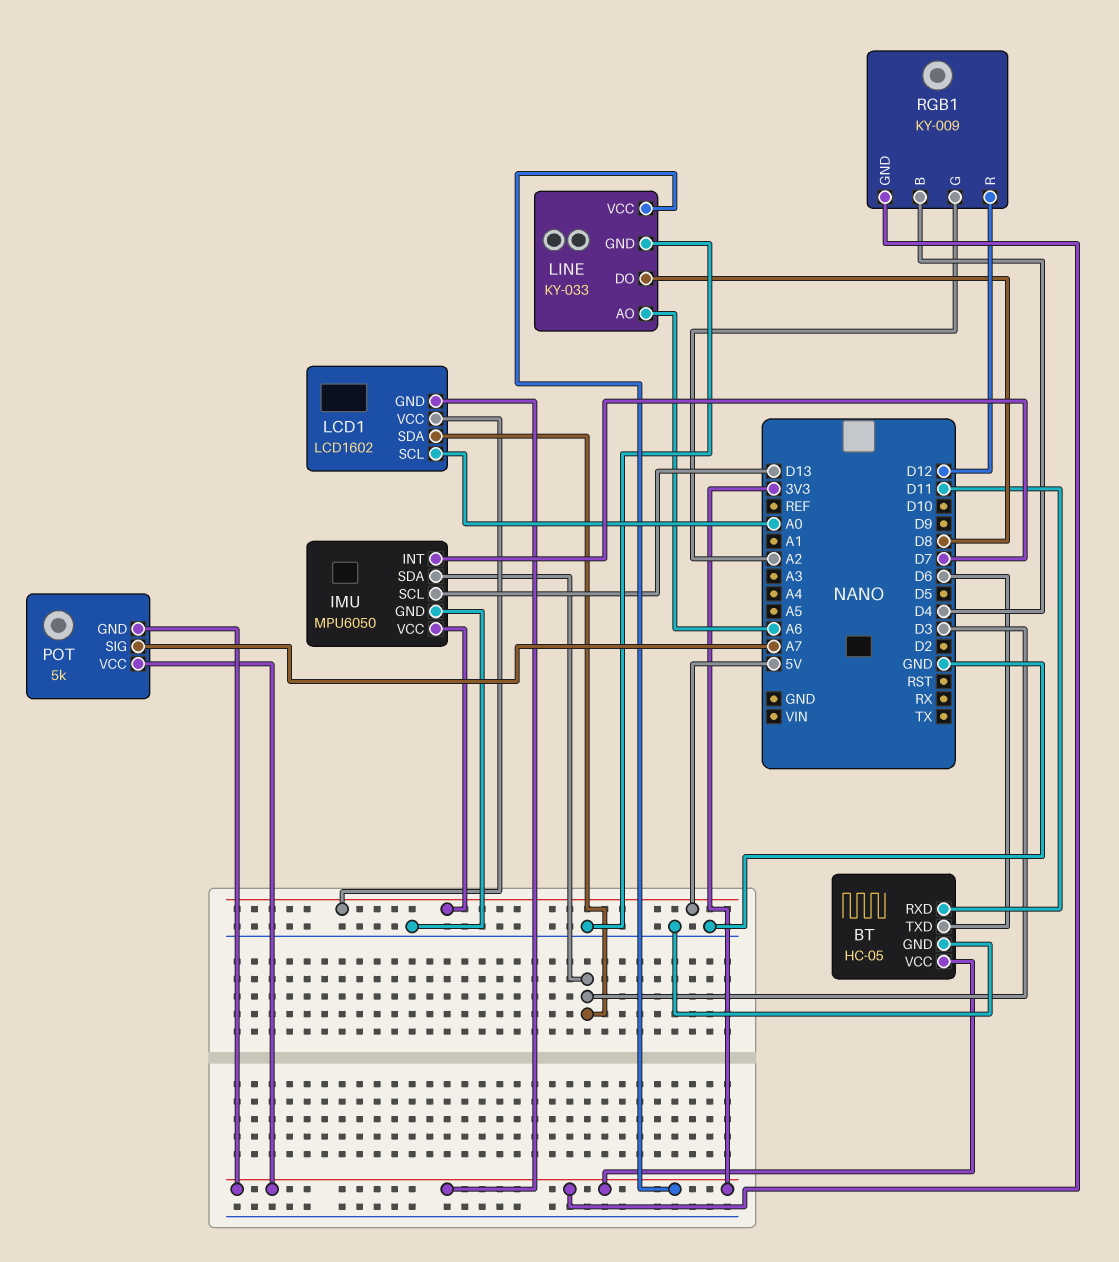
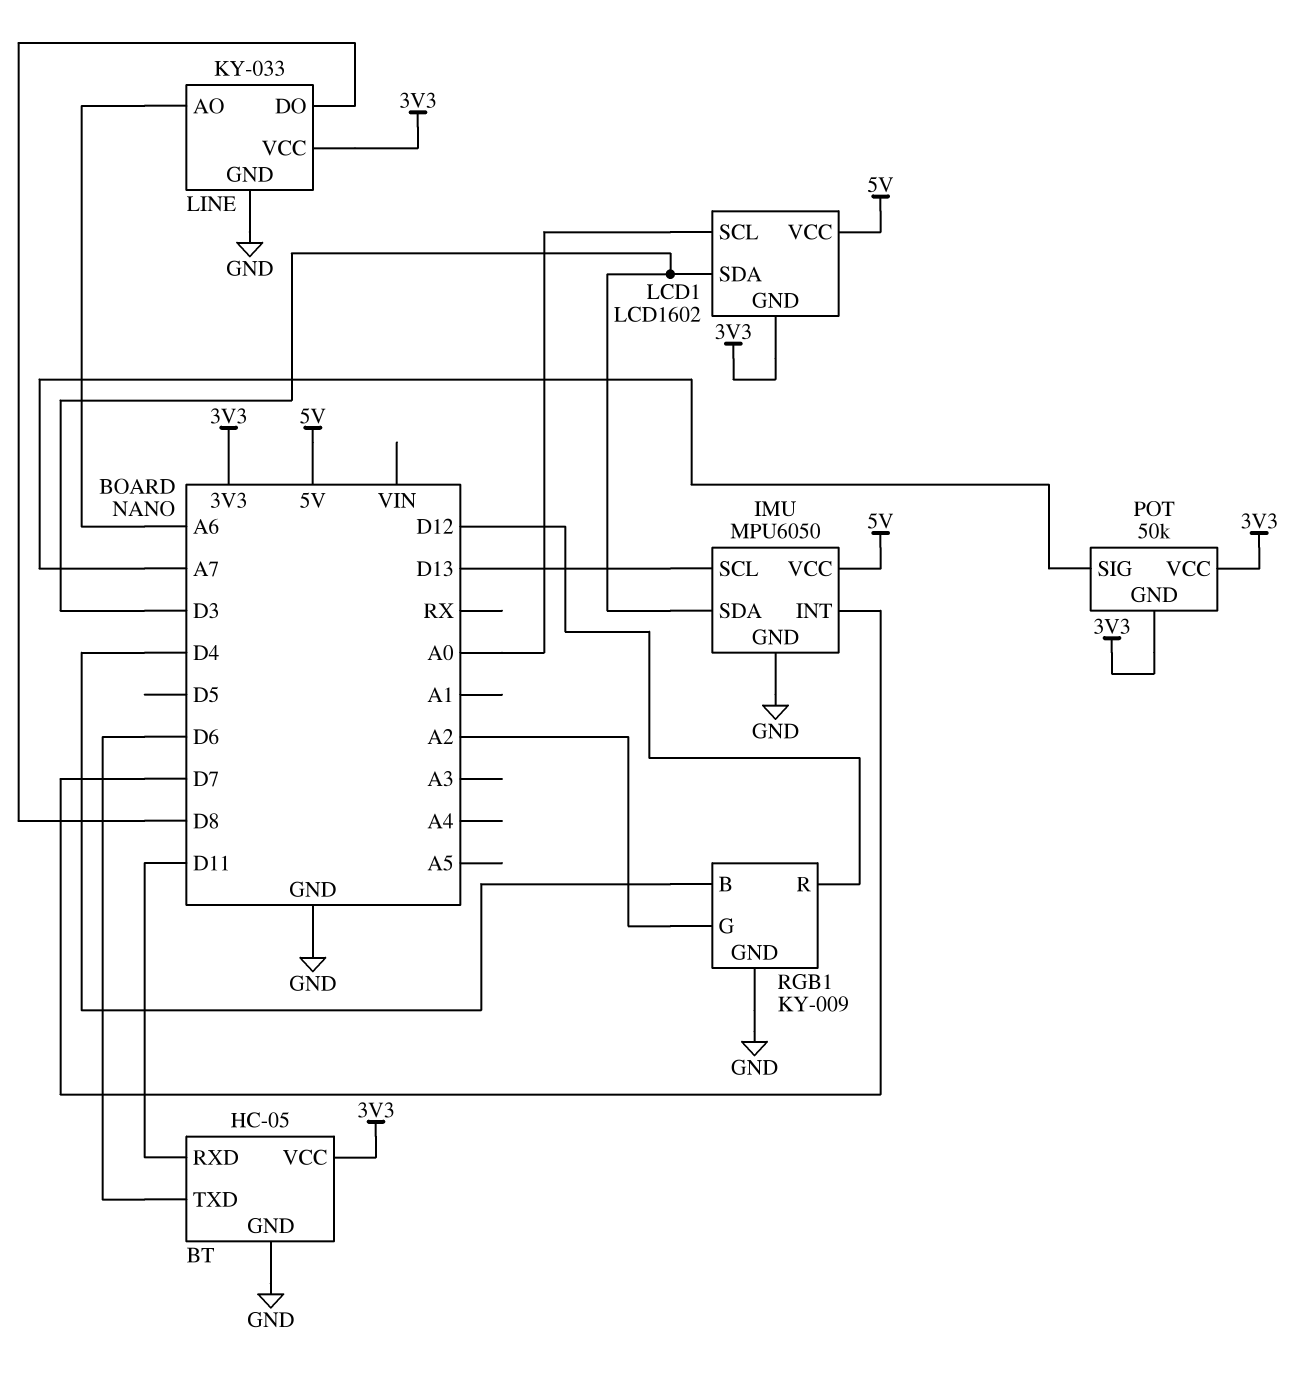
POT: 5k -> 50k
RGB1 pin GND: 3V3 -> GND

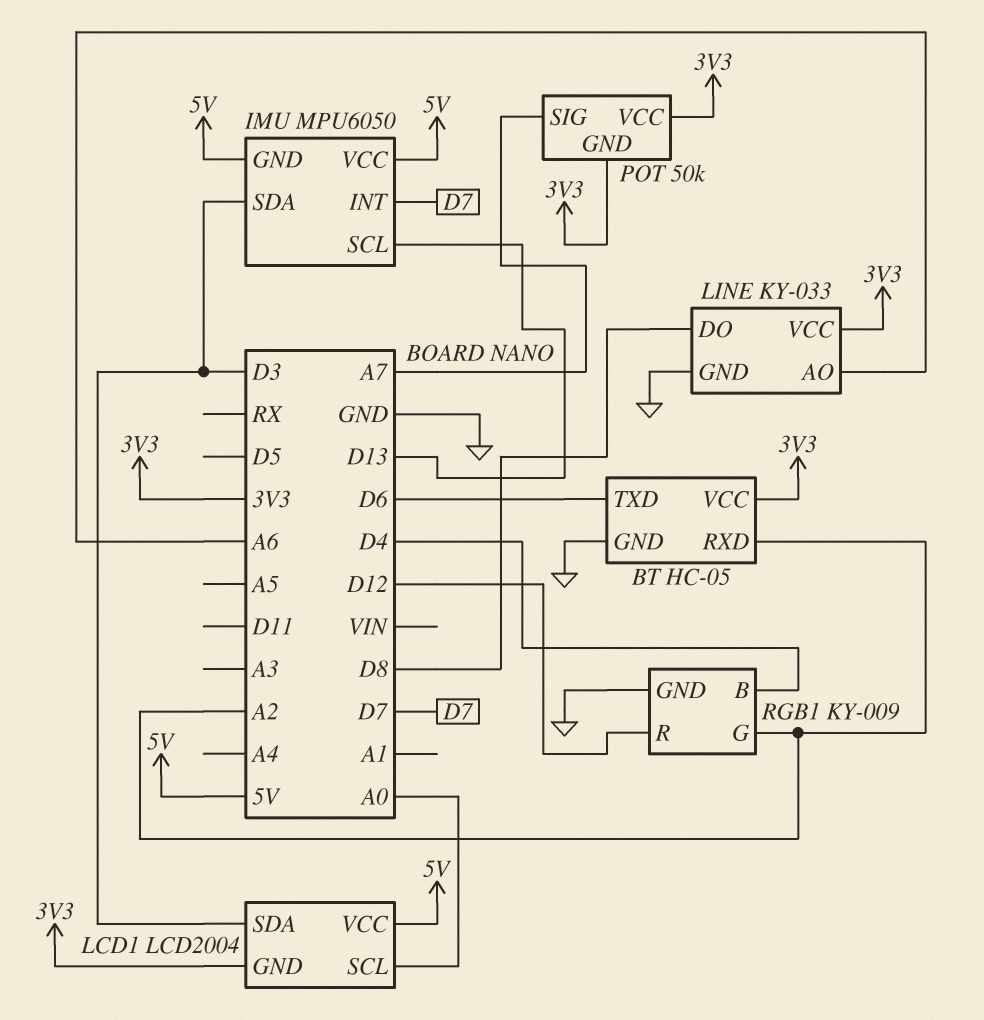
BT pin RXD: D11 -> A2
IMU pin GND: GND -> 5V
LCD1: LCD1602 -> LCD2004

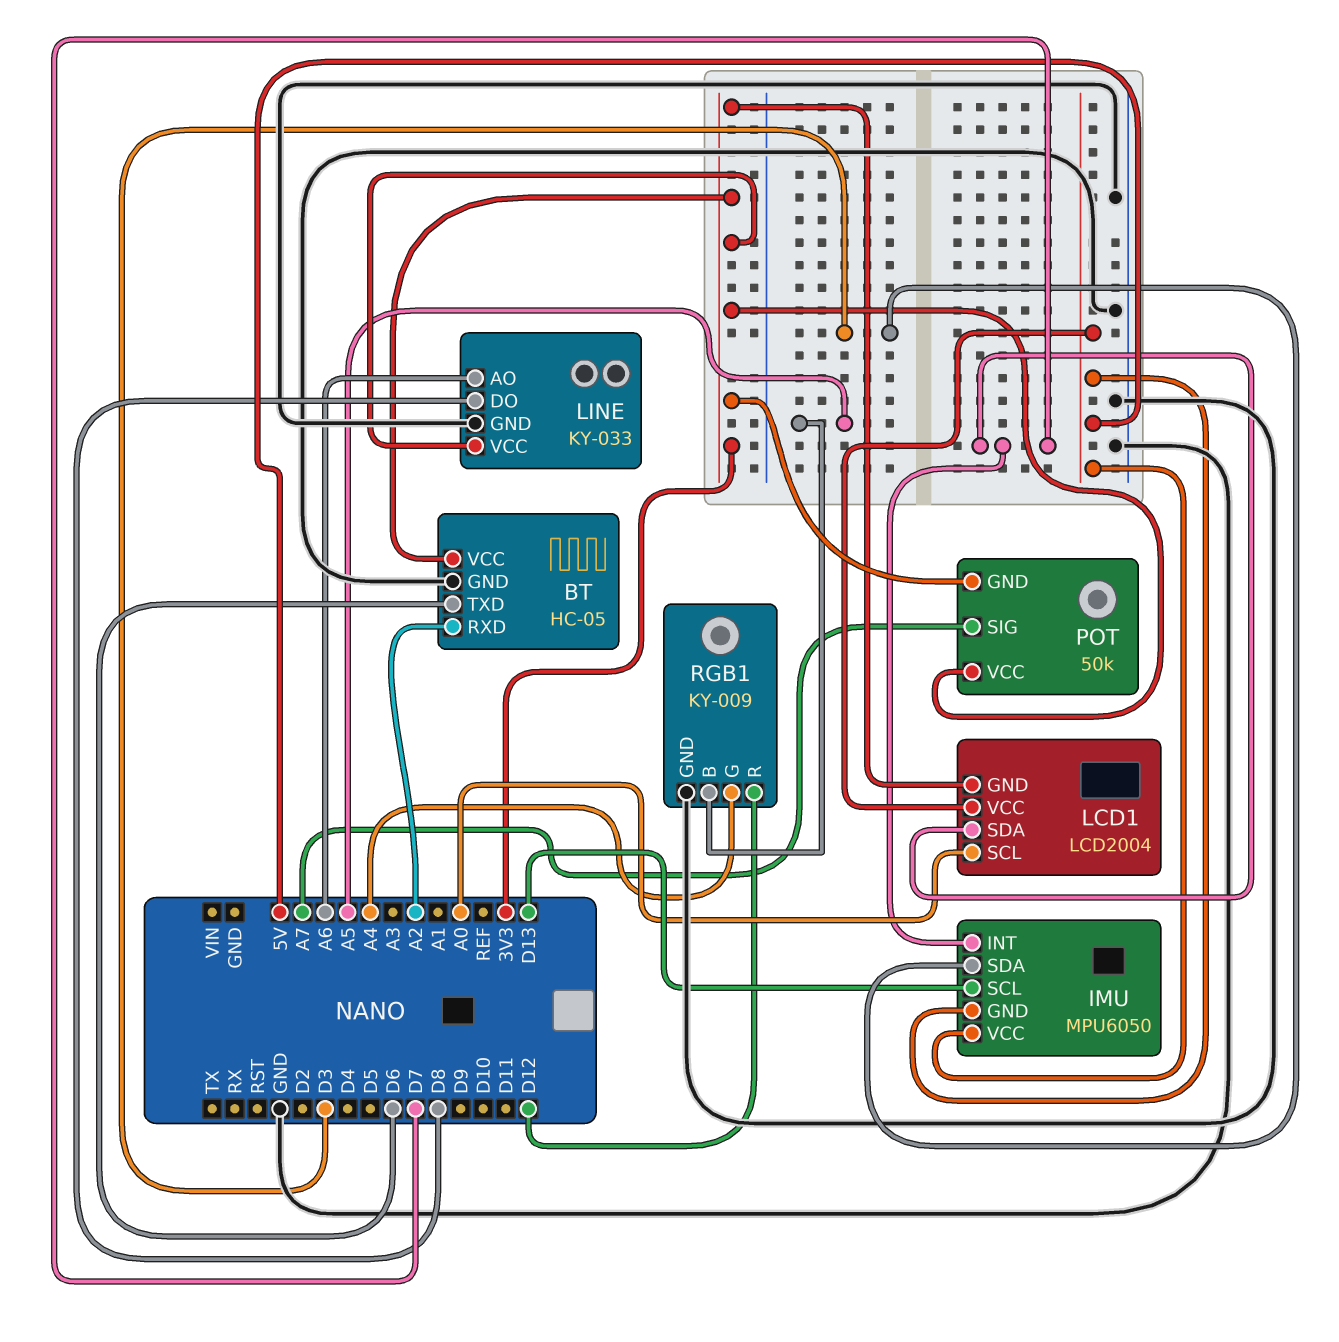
LCD1 pin SDA: D3 -> D7
RGB1 pin B: D4 -> A5
RGB1 pin G: A2 -> A4

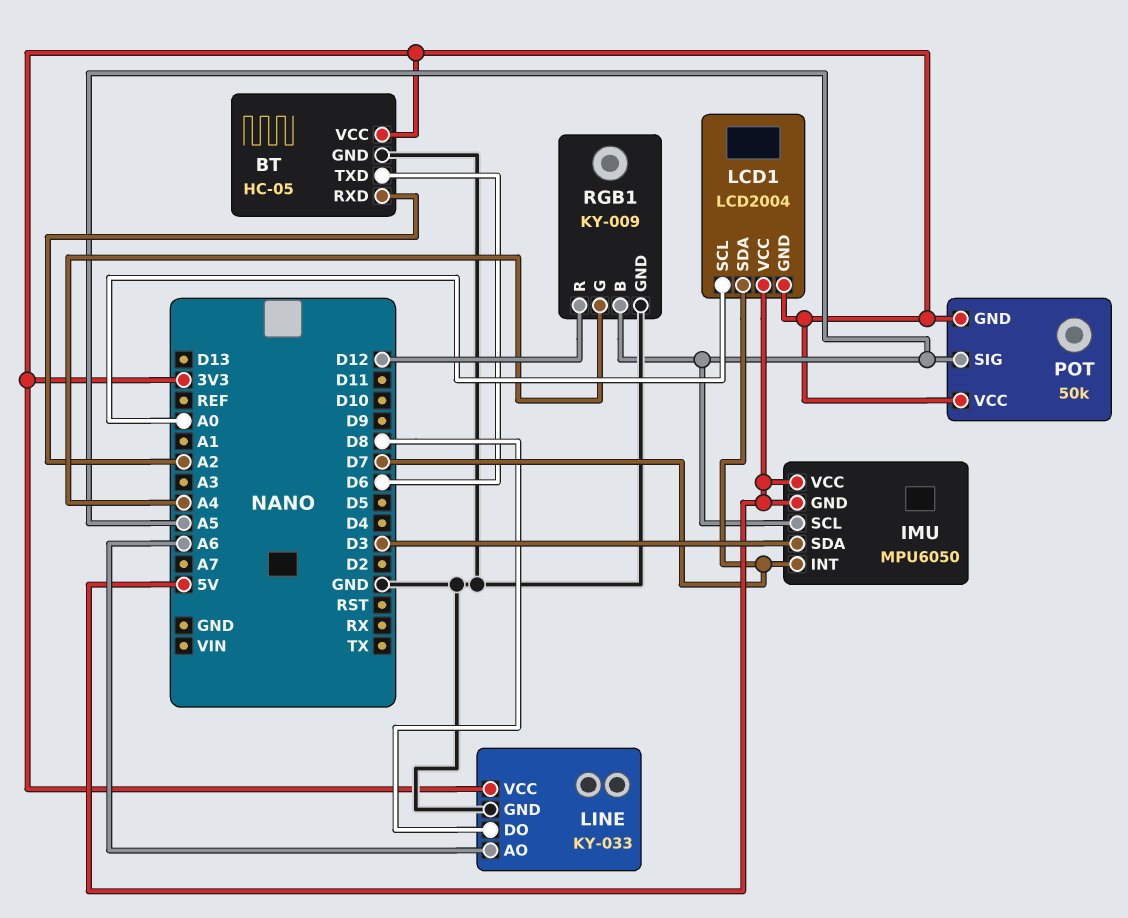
IMU pin SCL: D13 -> A5
POT pin SIG: A7 -> A5

